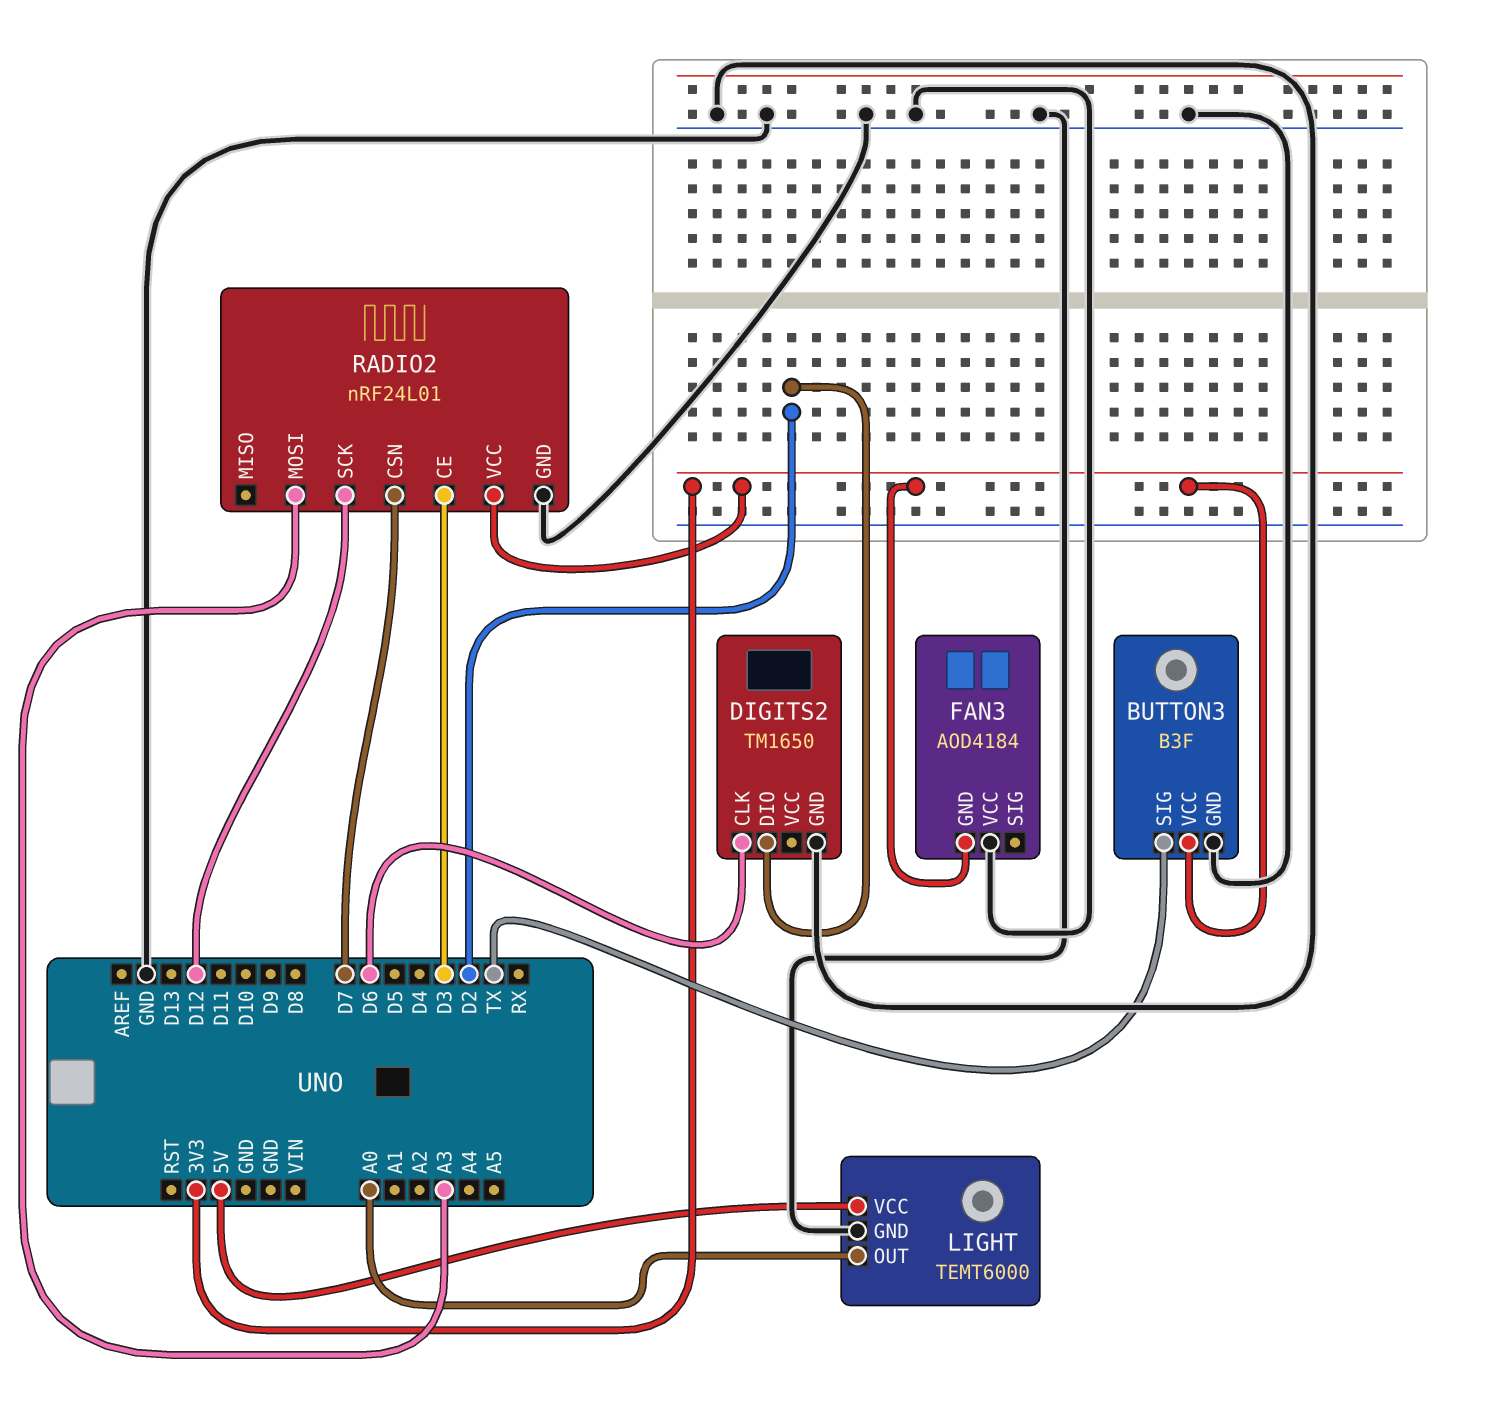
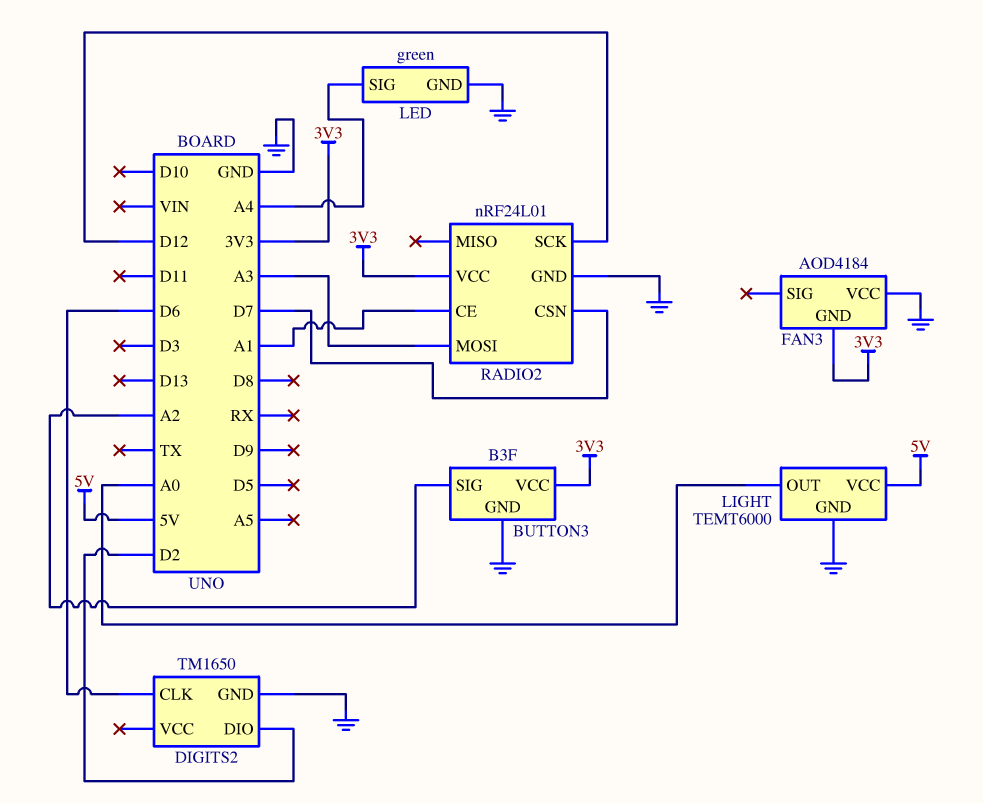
BUTTON3 pin SIG: TX -> A2
LED: none -> green
LED pin GND: none -> GND
LED pin SIG: none -> A4
RADIO2 pin CE: D3 -> A1

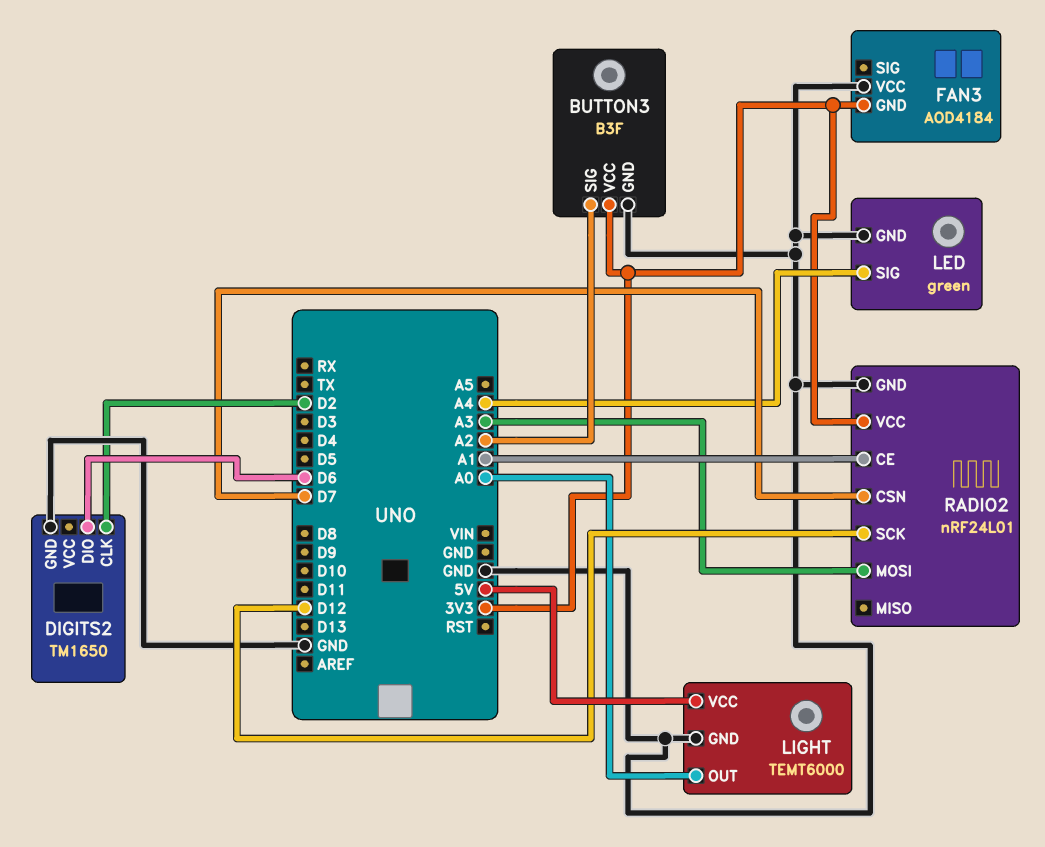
DIGITS2 pin CLK: D6 -> D2
DIGITS2 pin DIO: D2 -> D6

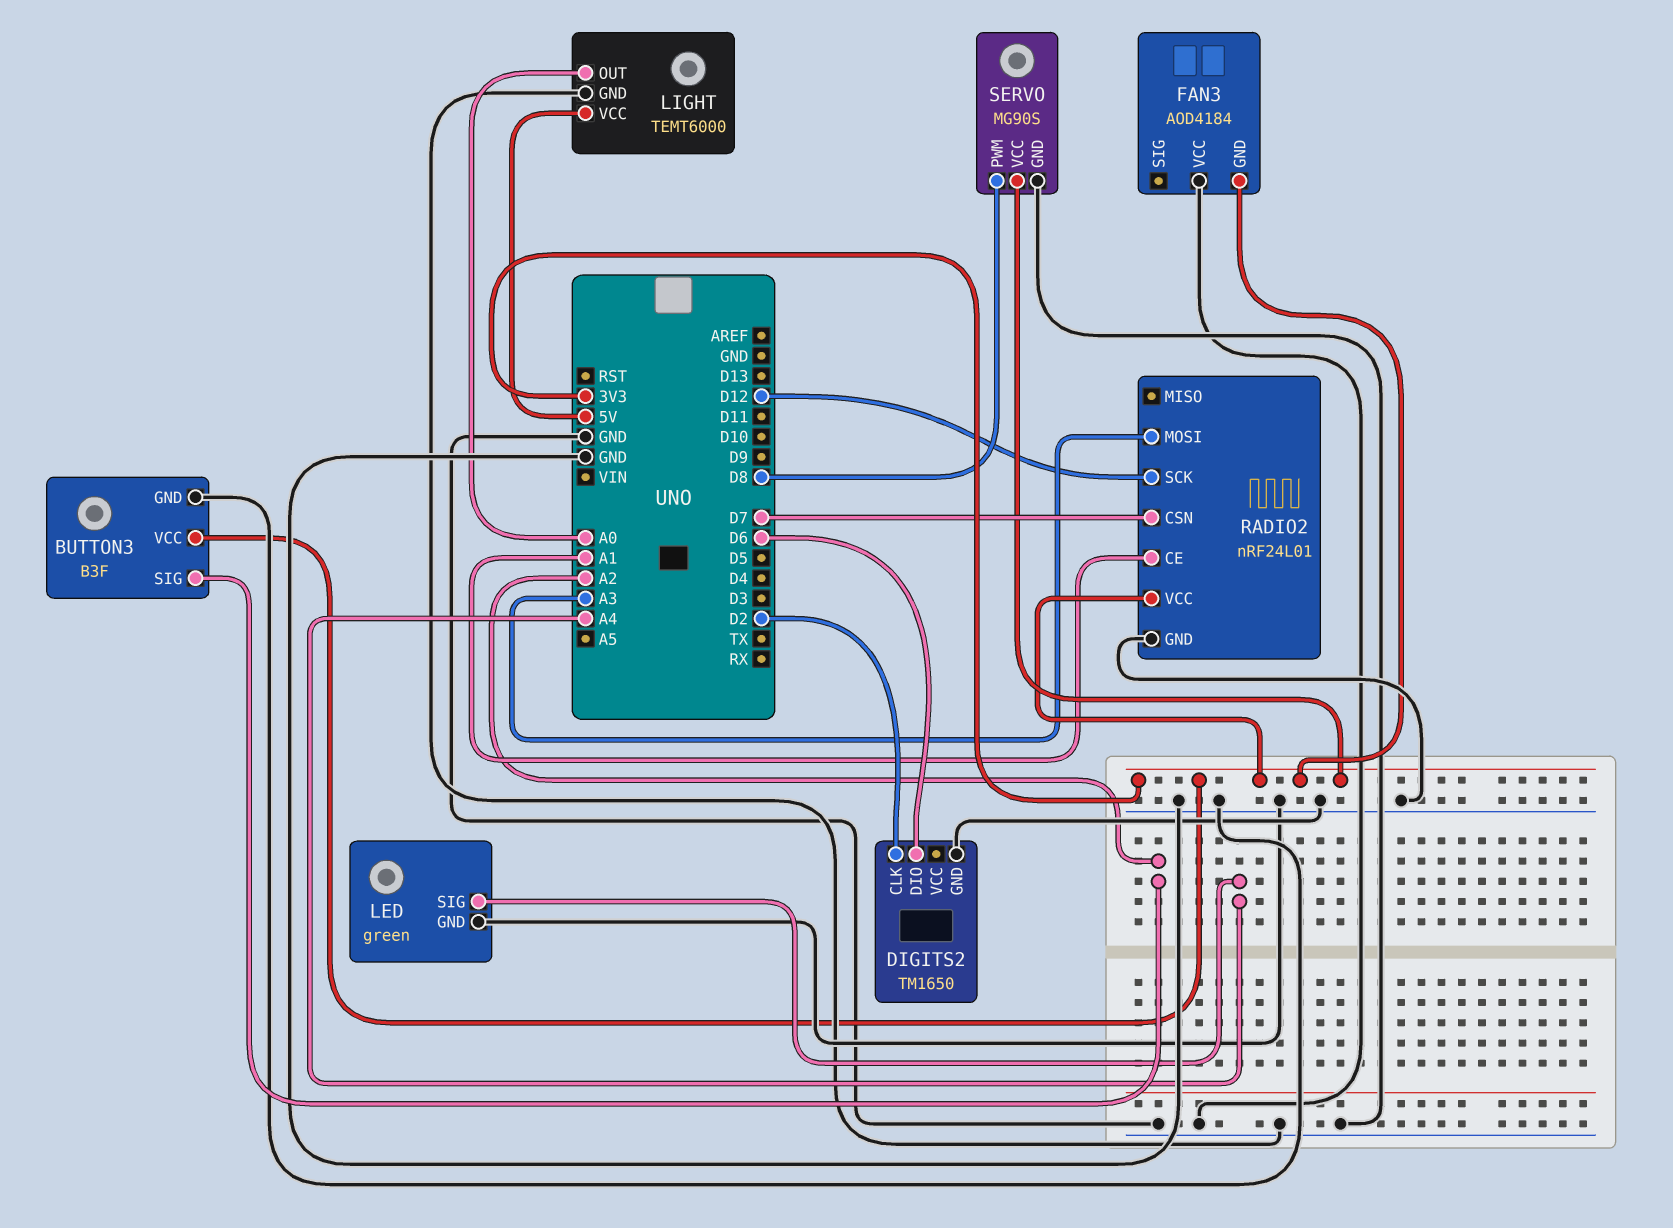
SERVO: none -> MG90S
SERVO pin GND: none -> GND
SERVO pin PWM: none -> D8
SERVO pin VCC: none -> 3V3

